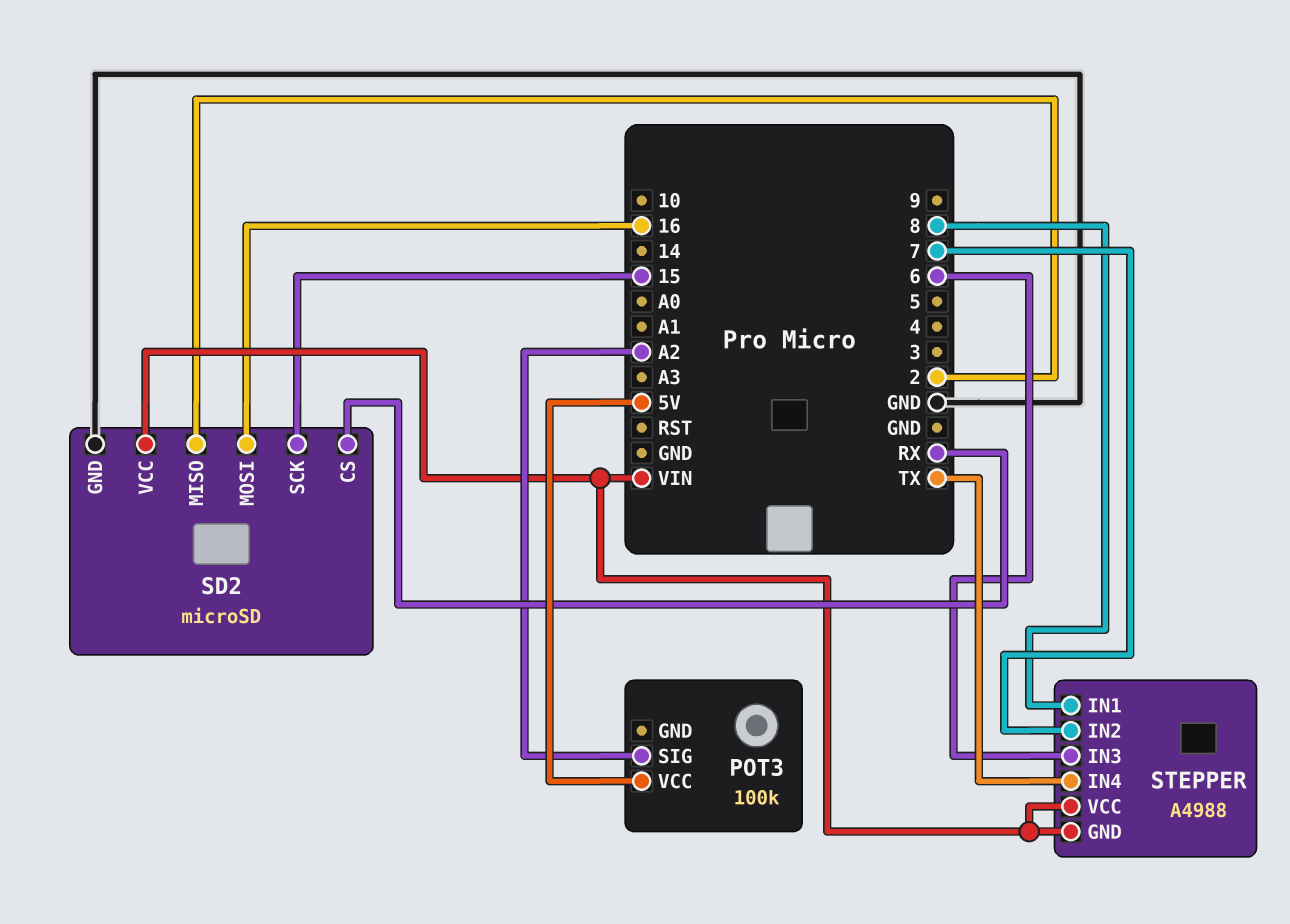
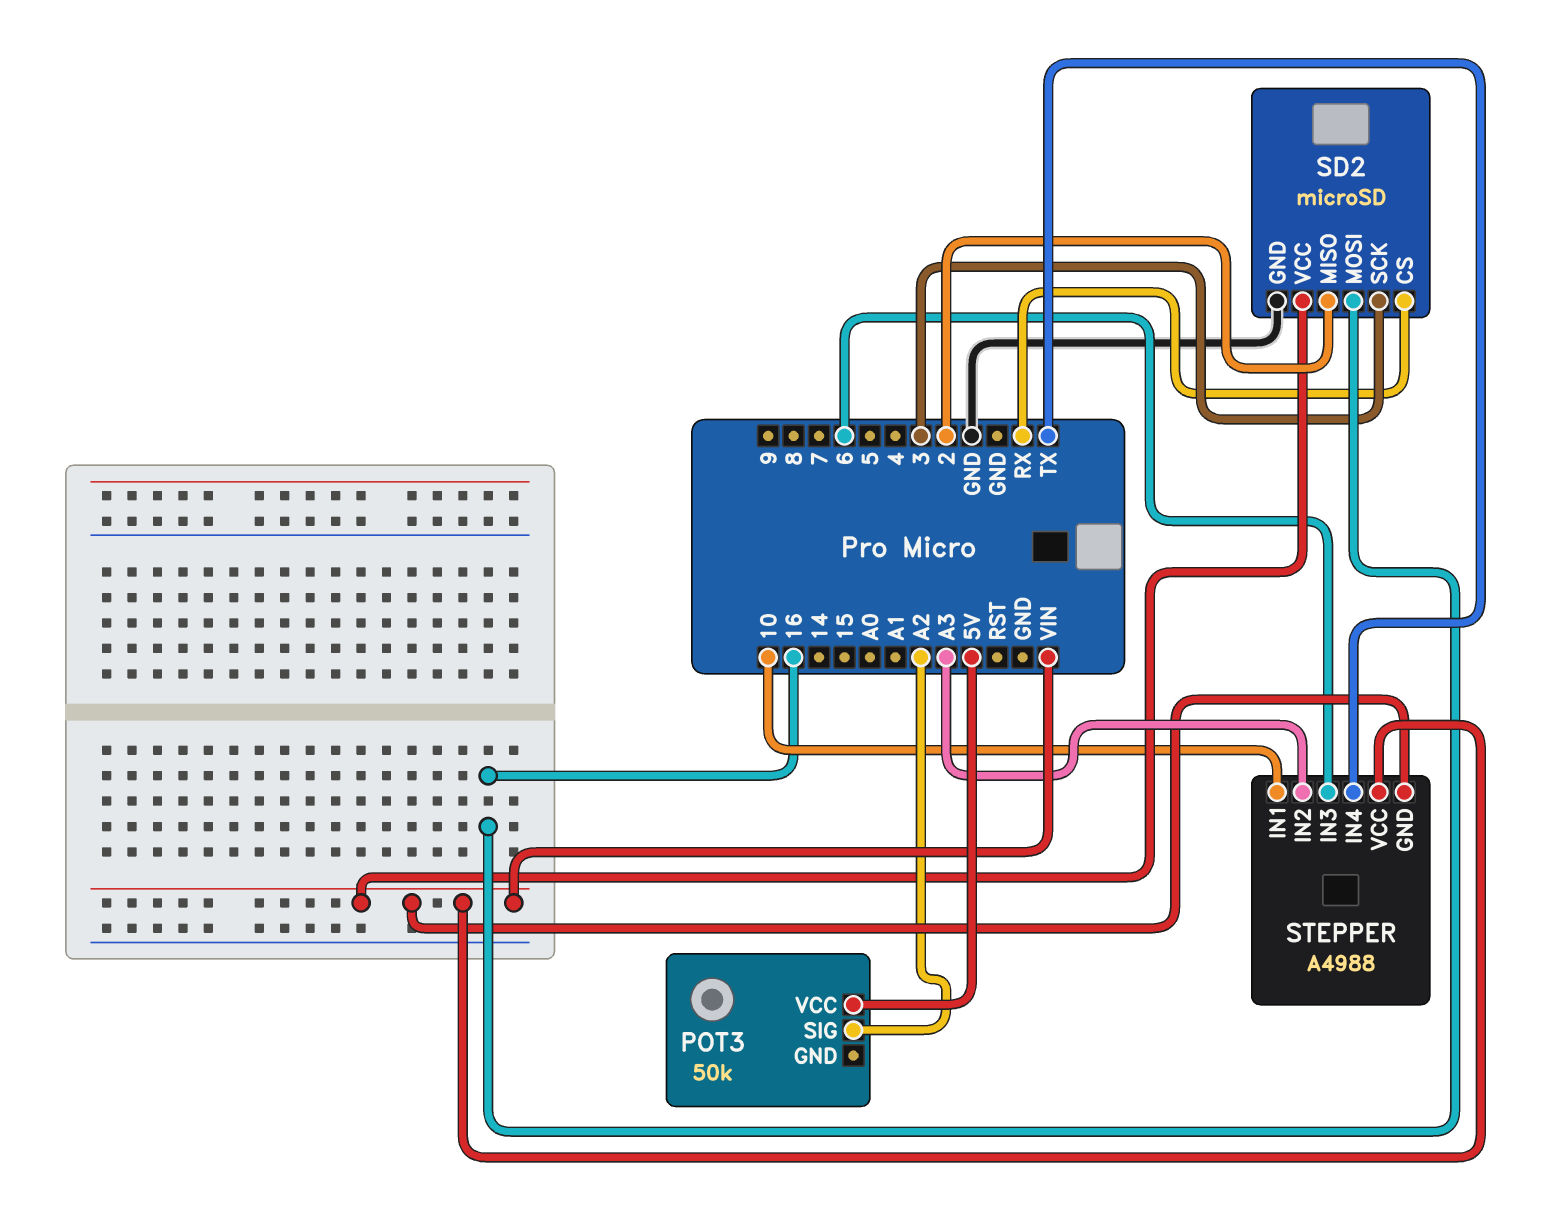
POT3: 100k -> 50k
SD2 pin SCK: 15 -> 3
STEPPER pin IN1: 8 -> 10
STEPPER pin IN2: 7 -> A3

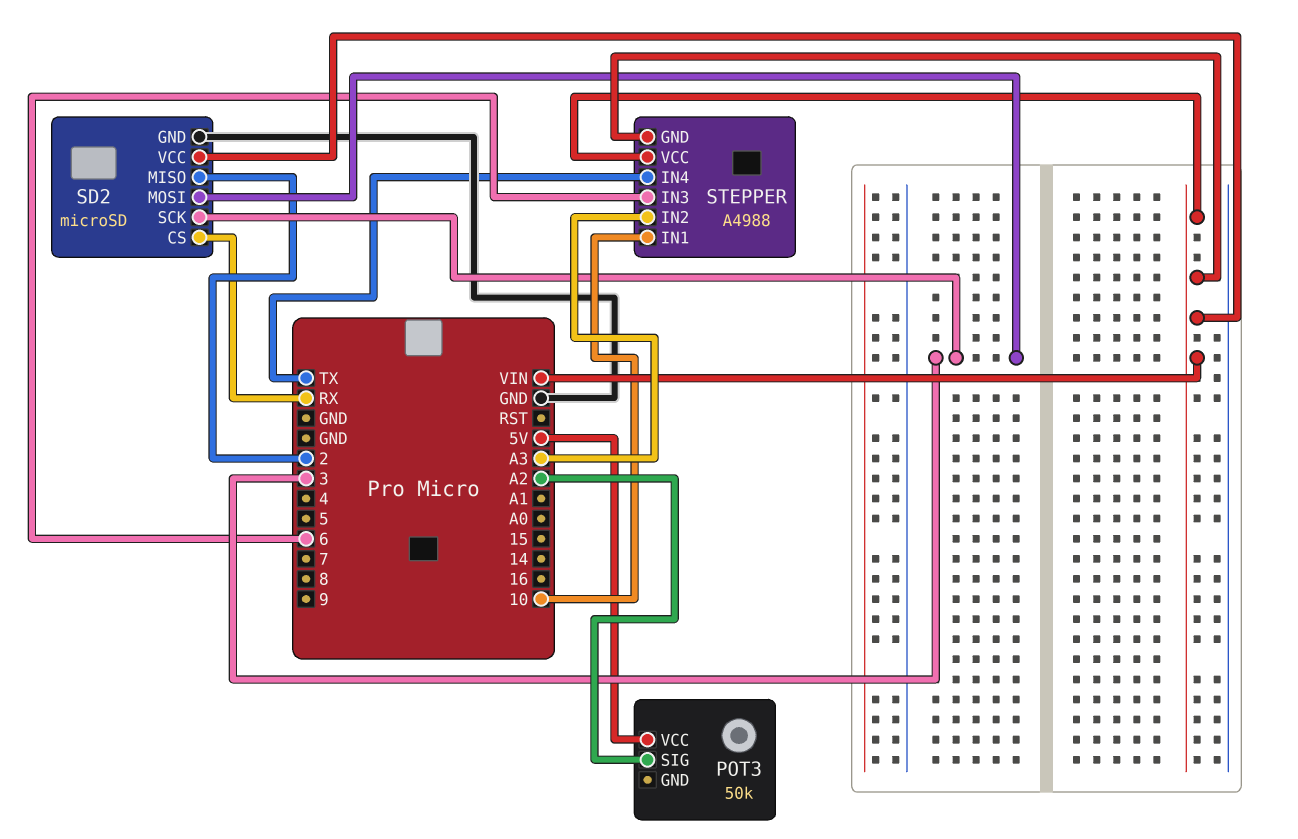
SD2 pin MOSI: 16 -> 3

